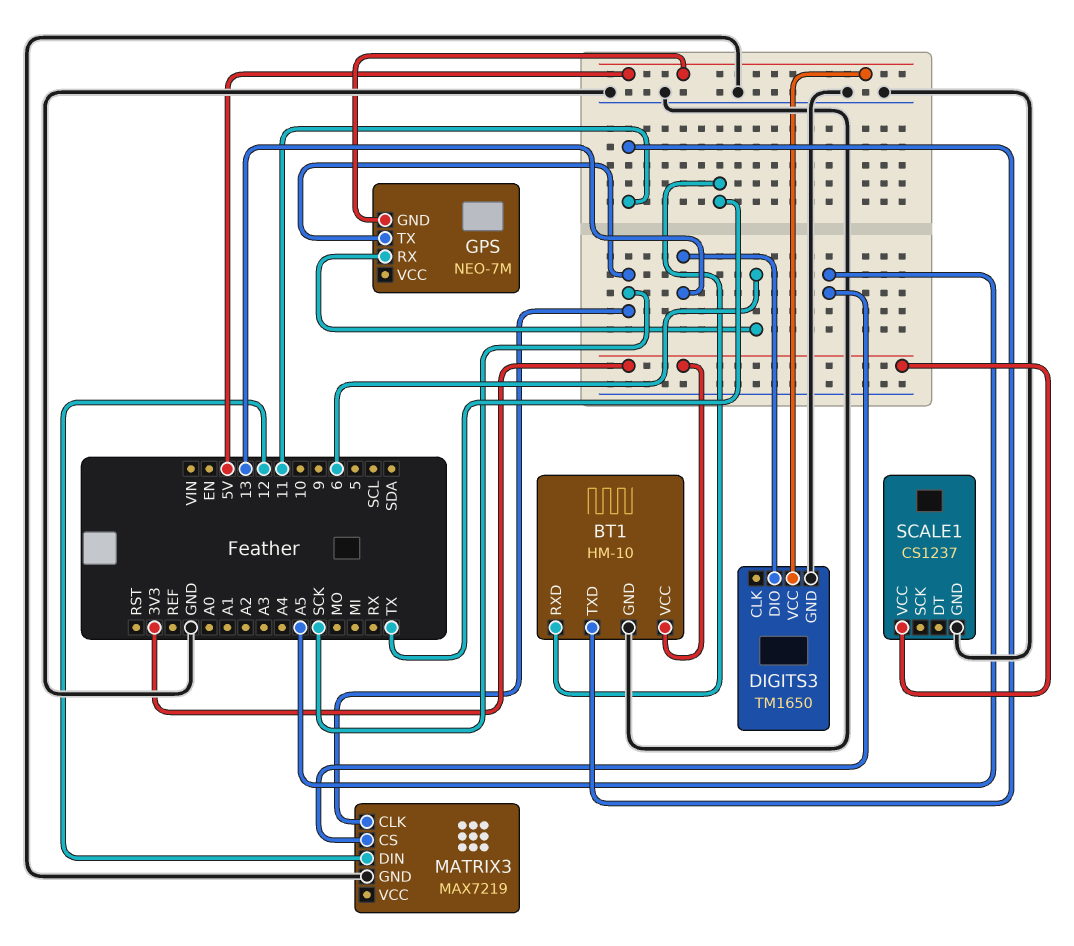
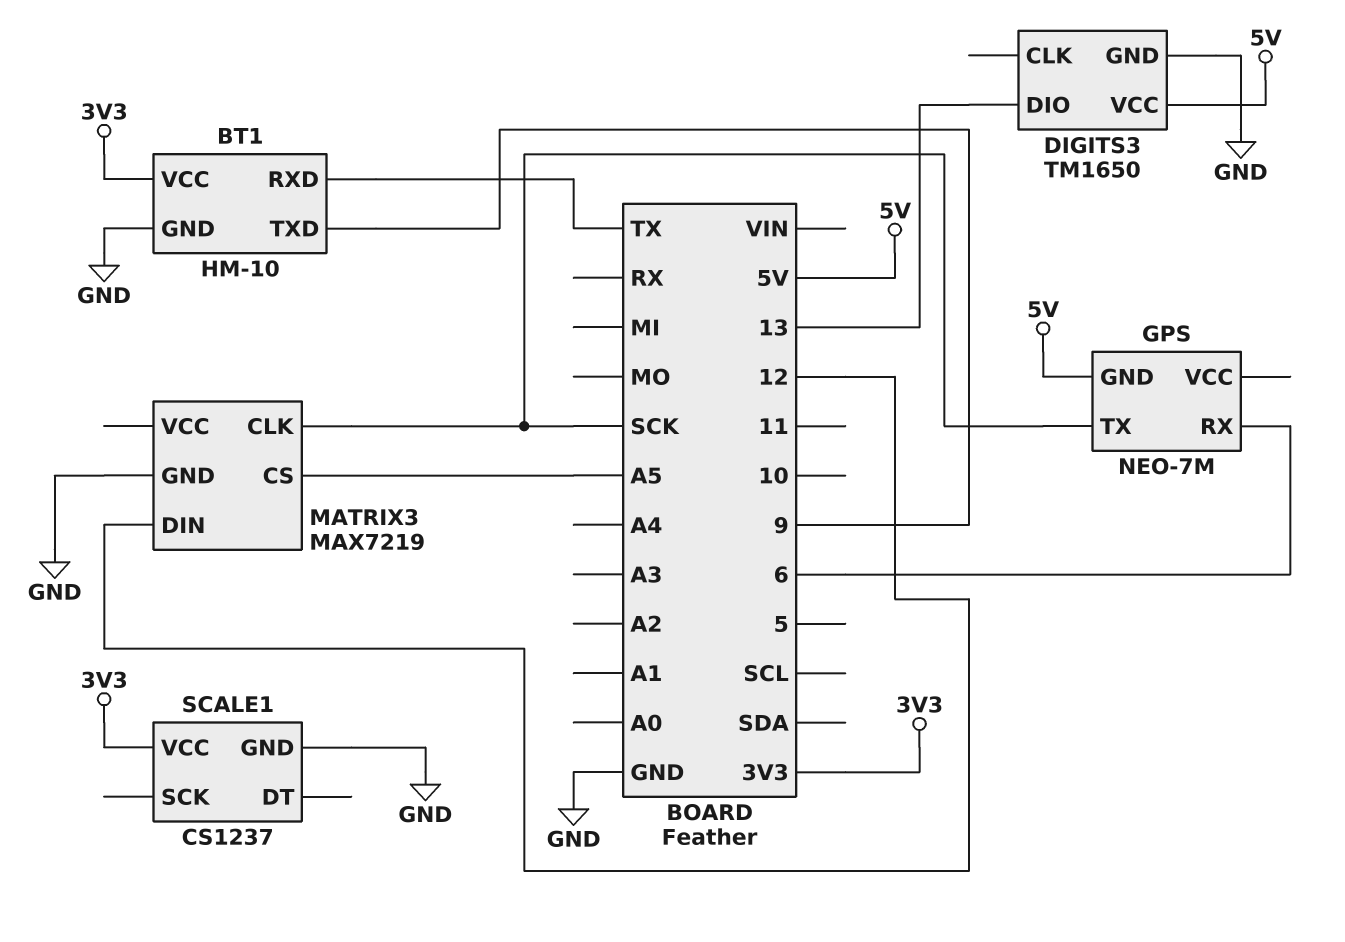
BT1 pin TXD: 11 -> 9

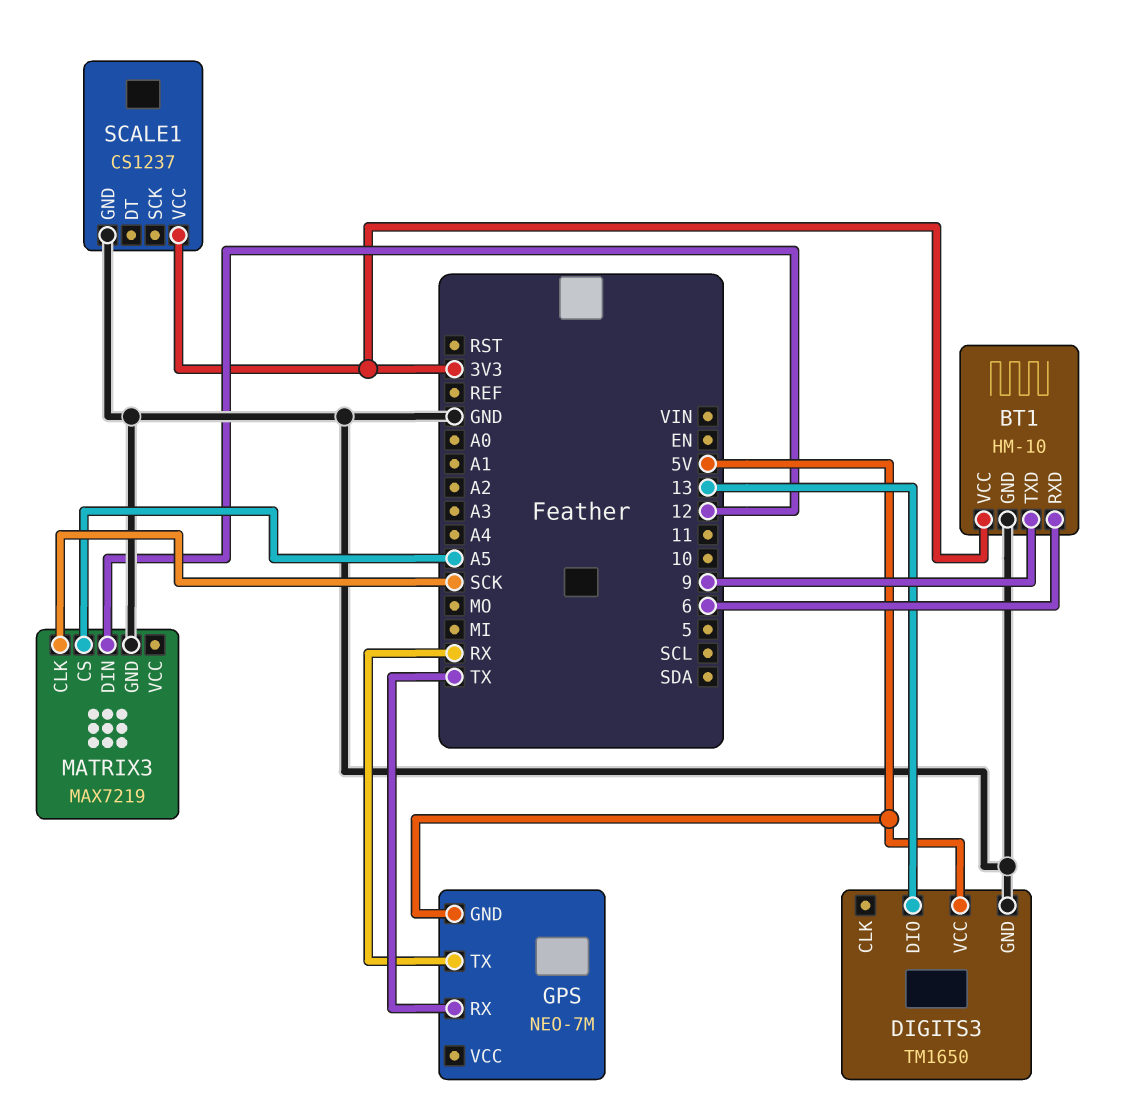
BT1 pin RXD: TX -> 6
GPS pin RX: 6 -> TX
GPS pin TX: SCK -> RX

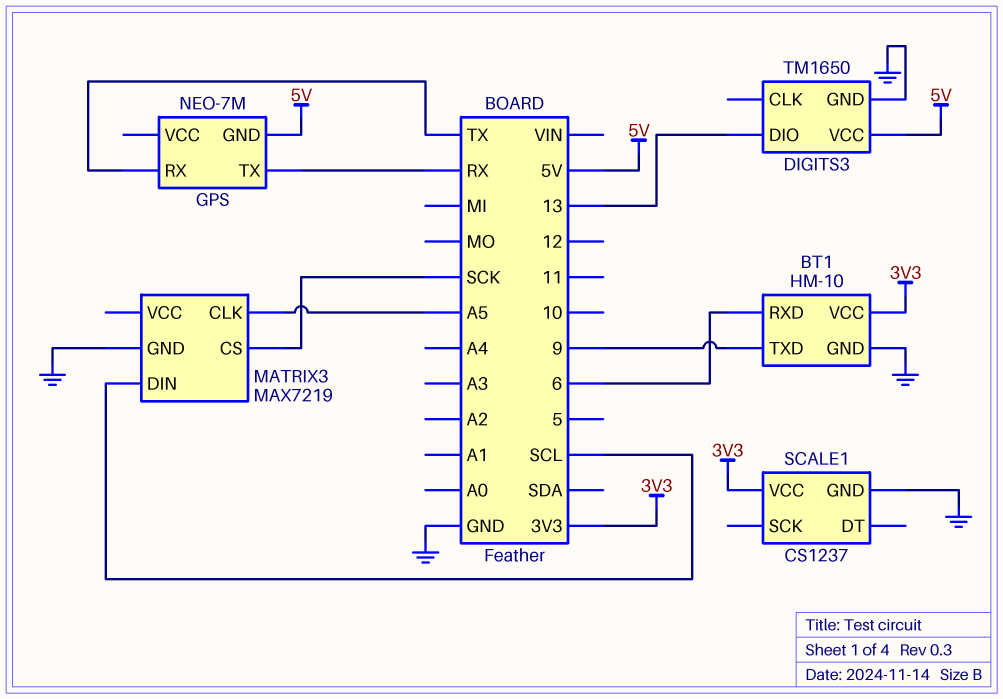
MATRIX3 pin CLK: SCK -> A5
MATRIX3 pin CS: A5 -> SCK
MATRIX3 pin DIN: 12 -> SCL

